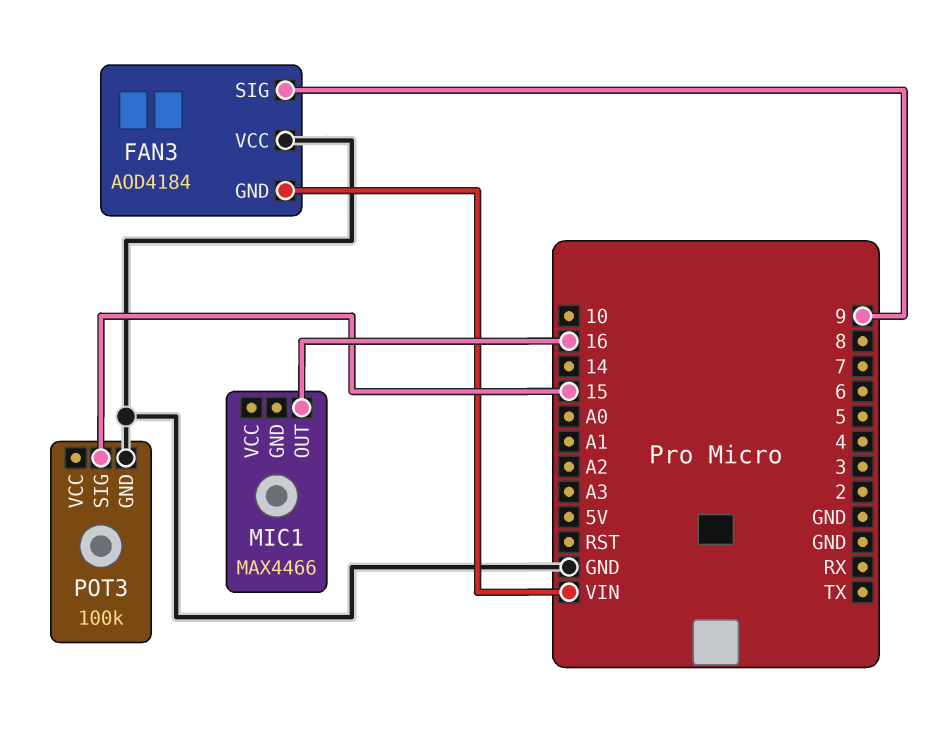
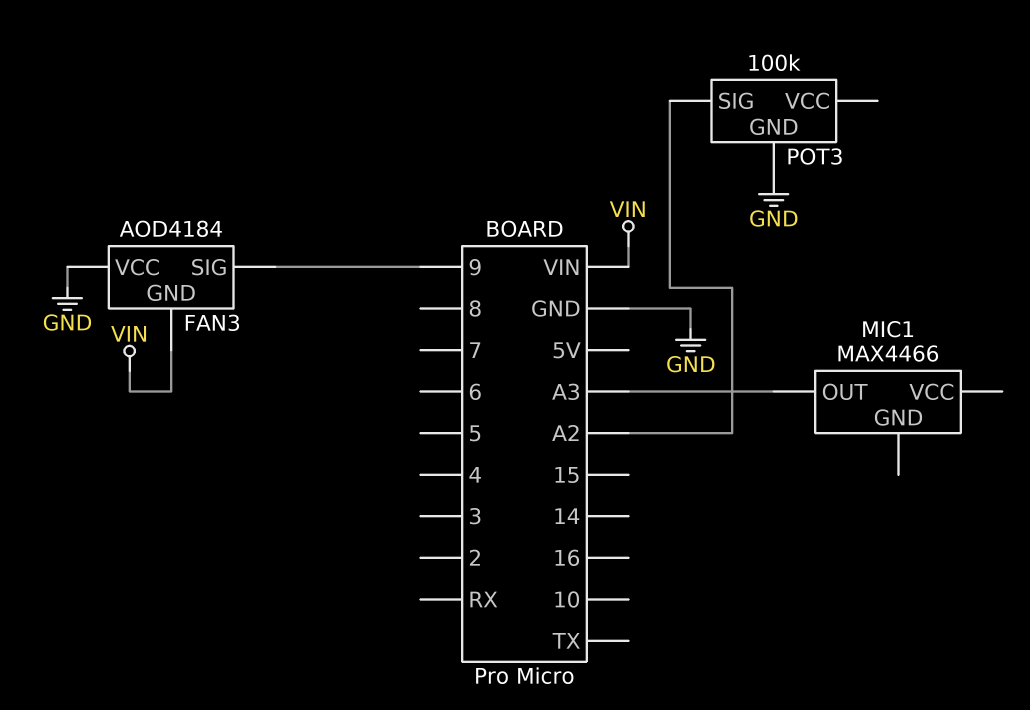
MIC1 pin OUT: 16 -> A3
POT3 pin SIG: 15 -> A2

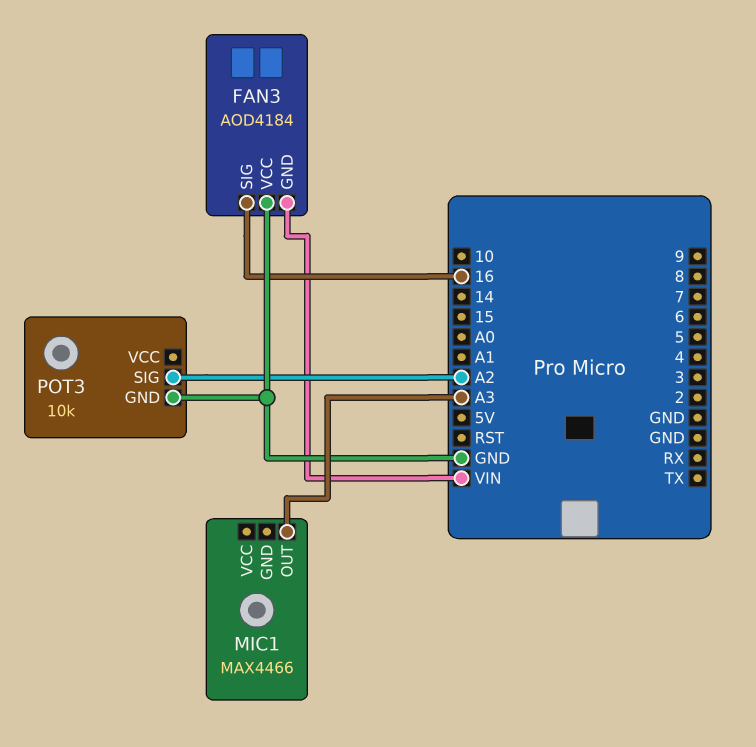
FAN3 pin SIG: 9 -> 16
POT3: 100k -> 10k

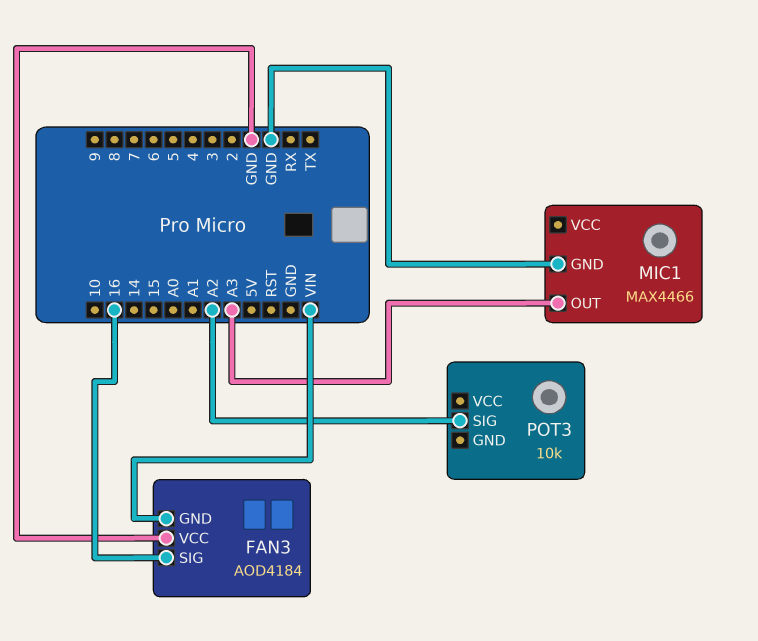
MIC1 pin GND: none -> GND
POT3 pin GND: GND -> none

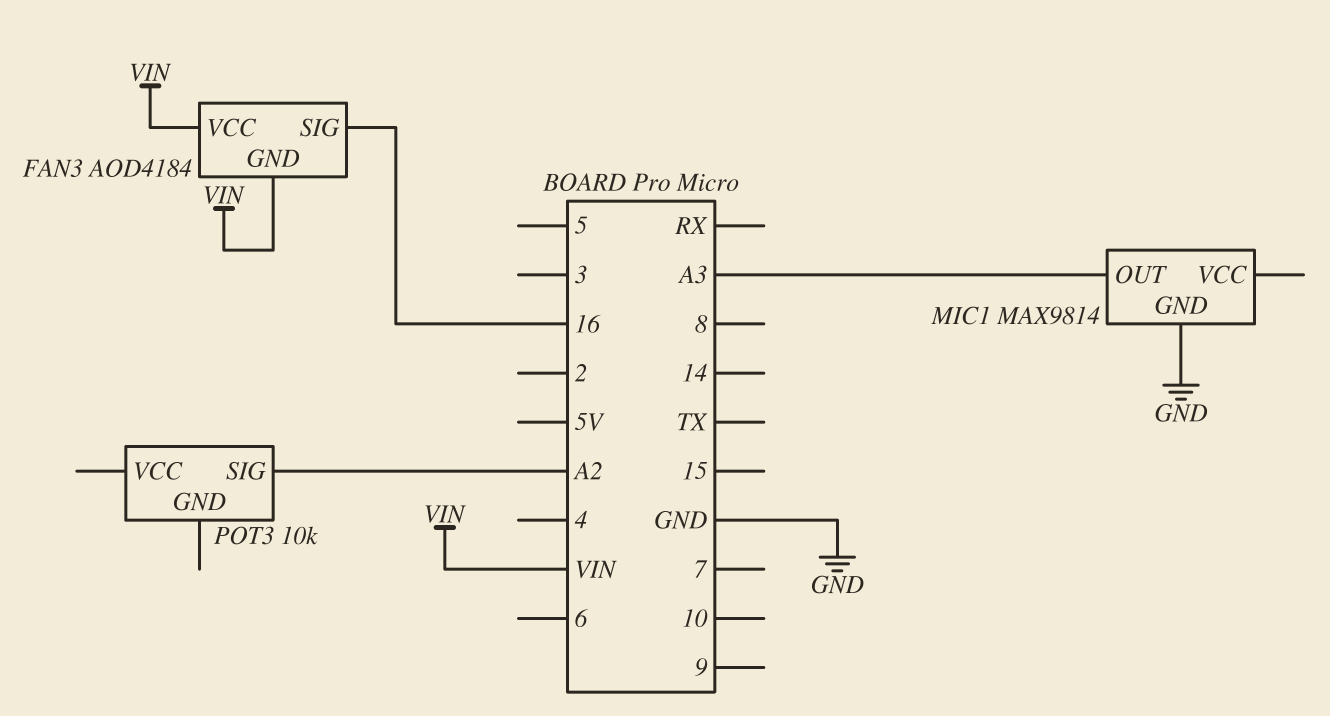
FAN3 pin VCC: GND -> VIN
MIC1: MAX4466 -> MAX9814

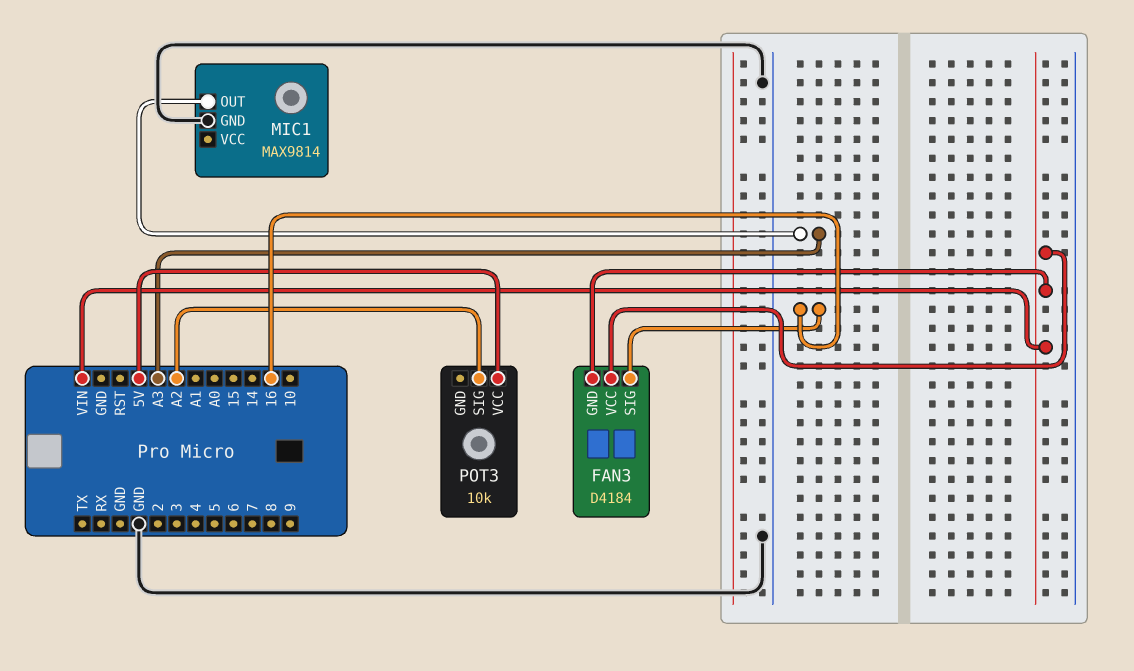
FAN3: AOD4184 -> D4184
POT3 pin VCC: none -> 5V

